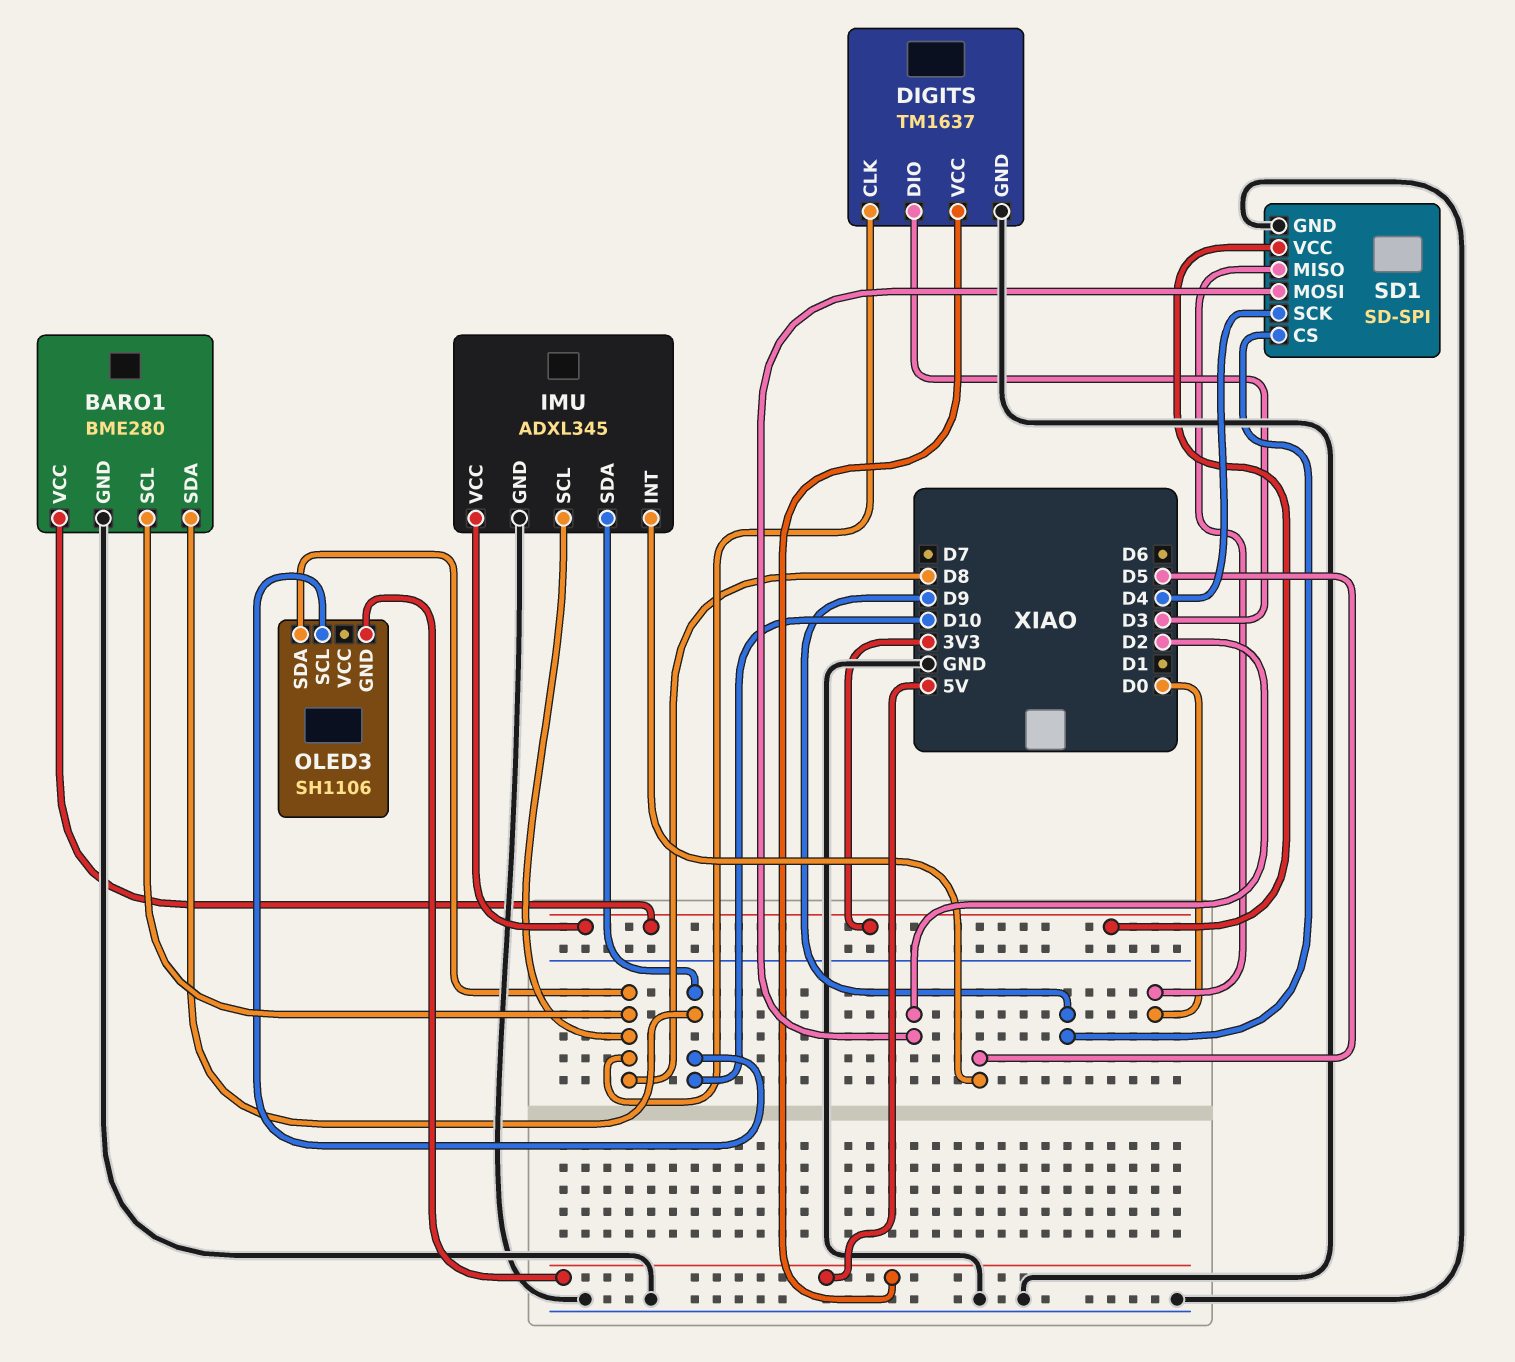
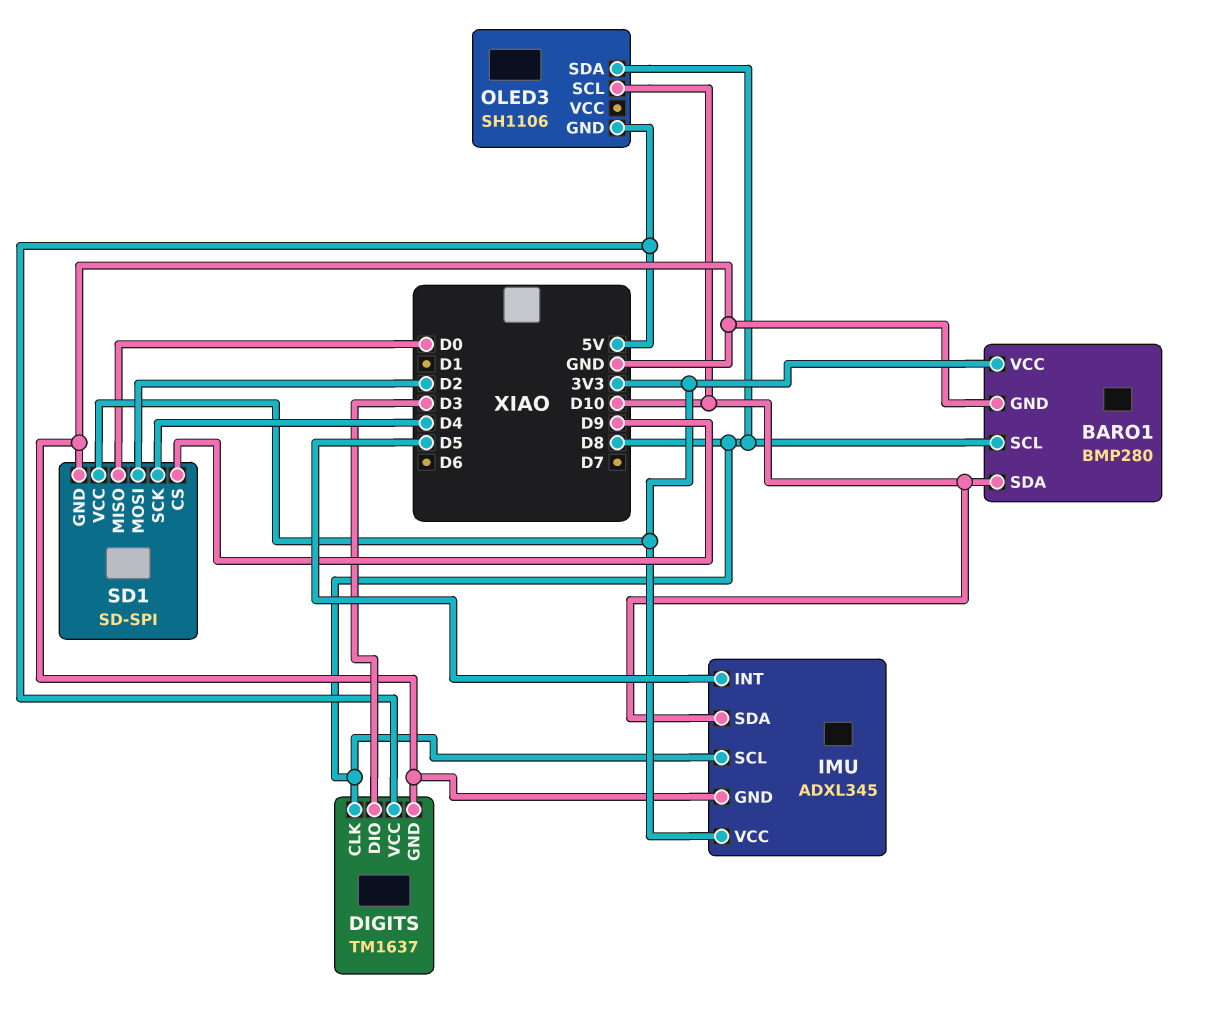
BARO1: BME280 -> BMP280

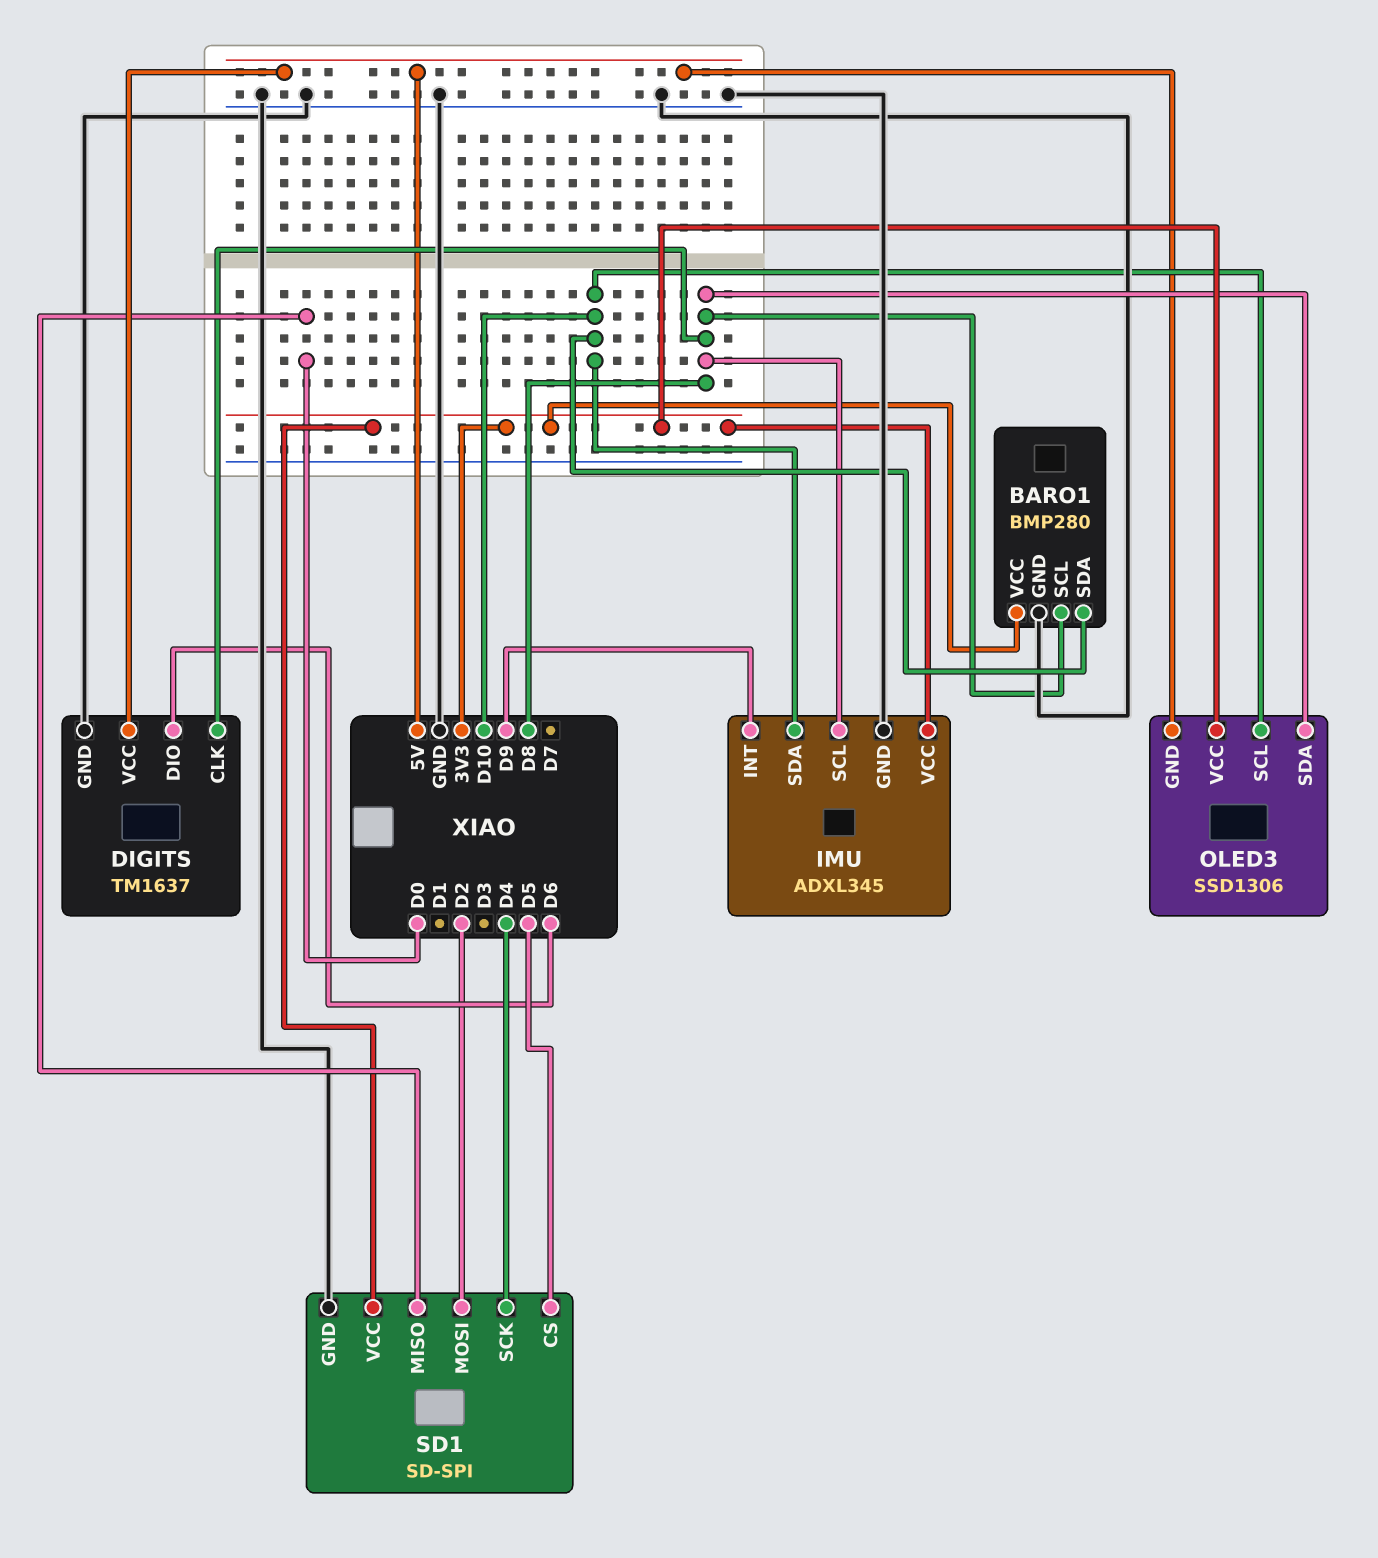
DIGITS pin DIO: D3 -> D6
IMU pin INT: D5 -> D9
OLED3: SH1106 -> SSD1306
OLED3 pin VCC: none -> 3V3
SD1 pin CS: D9 -> D5

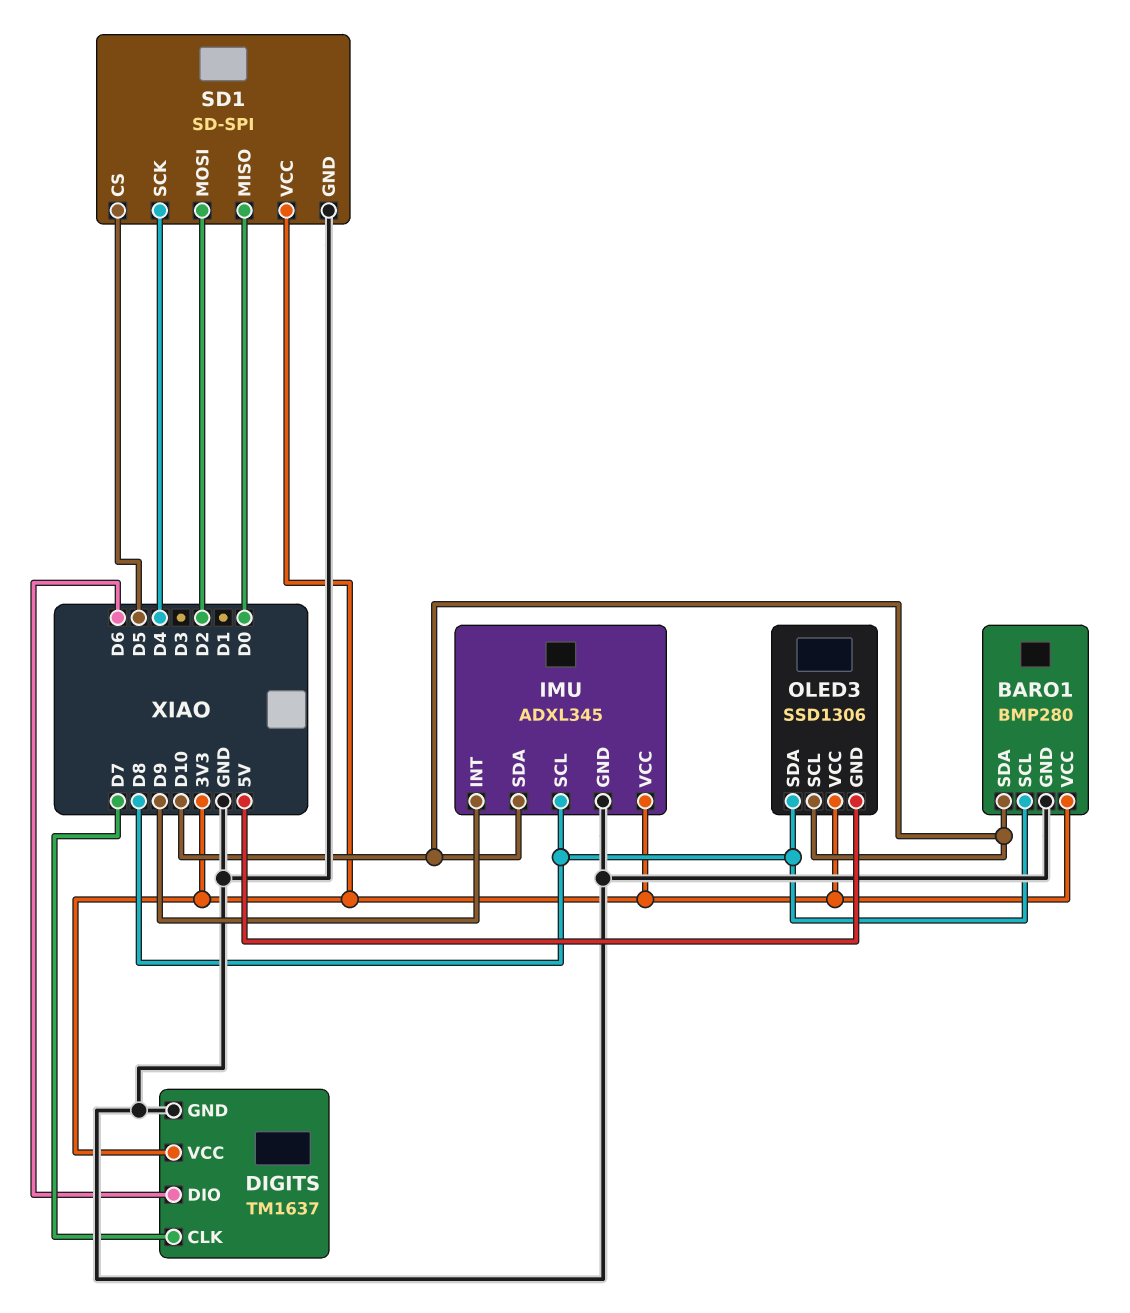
DIGITS pin CLK: D8 -> D7
DIGITS pin VCC: 5V -> 3V3

